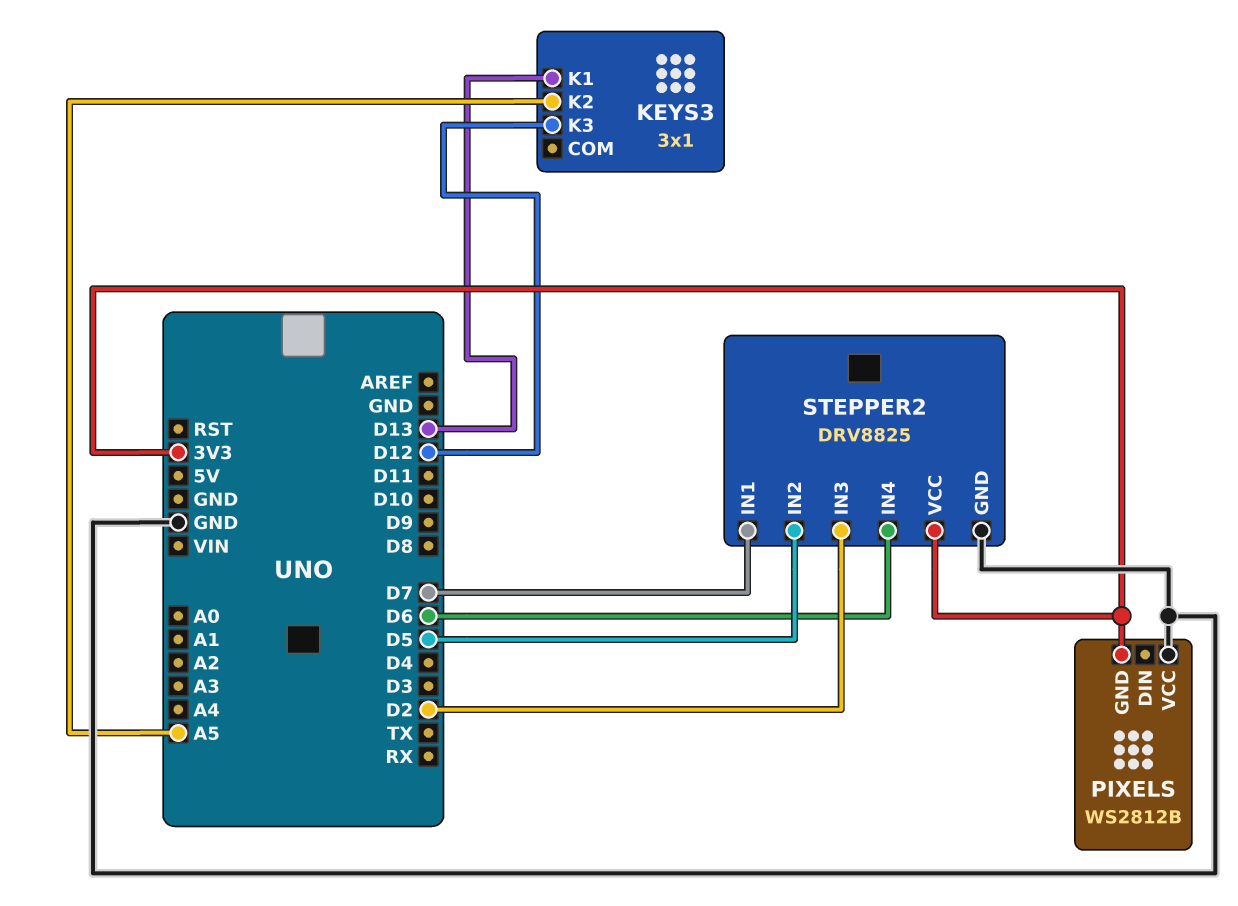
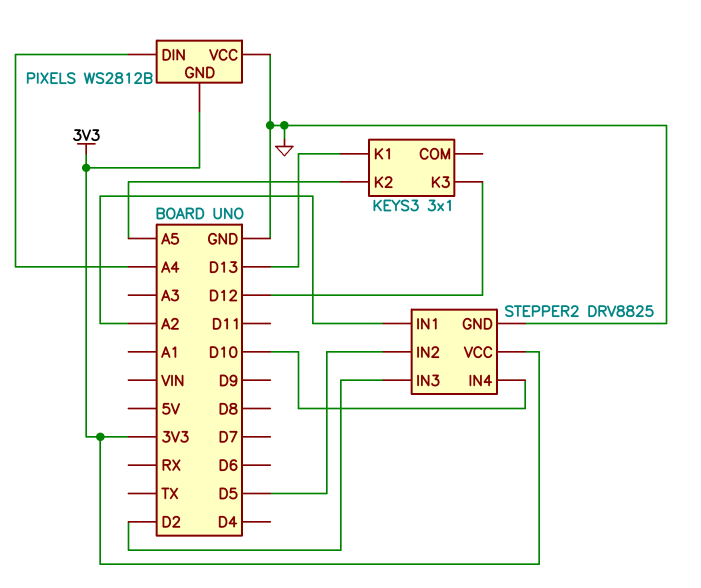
PIXELS pin DIN: none -> A4
STEPPER2 pin IN1: D7 -> A2
STEPPER2 pin IN4: D6 -> D10

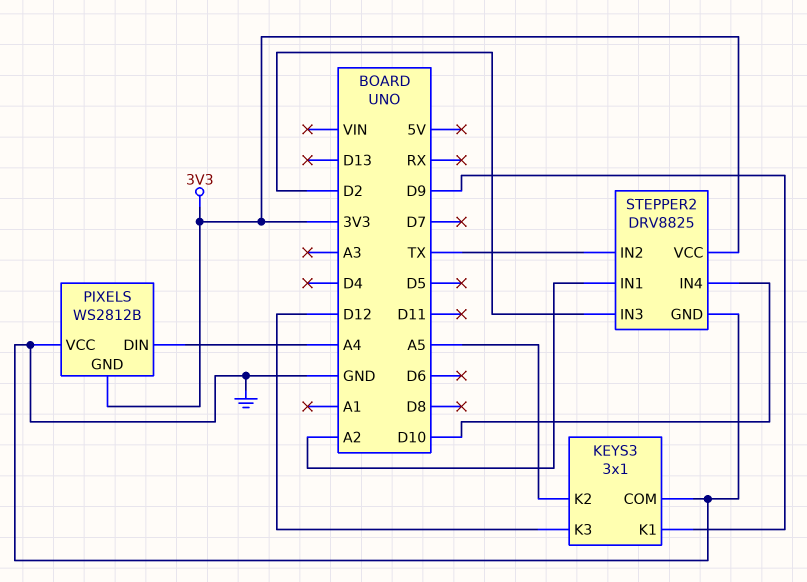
KEYS3 pin COM: none -> GND
KEYS3 pin K1: D13 -> D9
STEPPER2 pin IN2: D5 -> TX

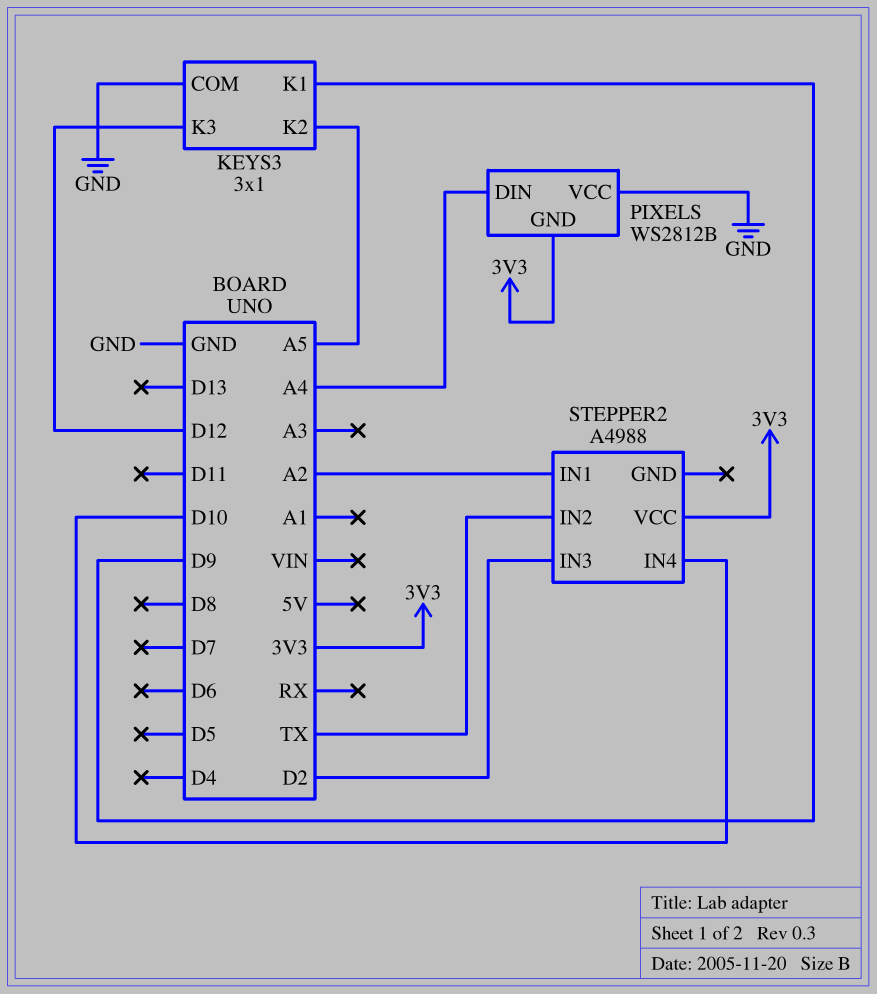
STEPPER2: DRV8825 -> A4988
STEPPER2 pin GND: GND -> none

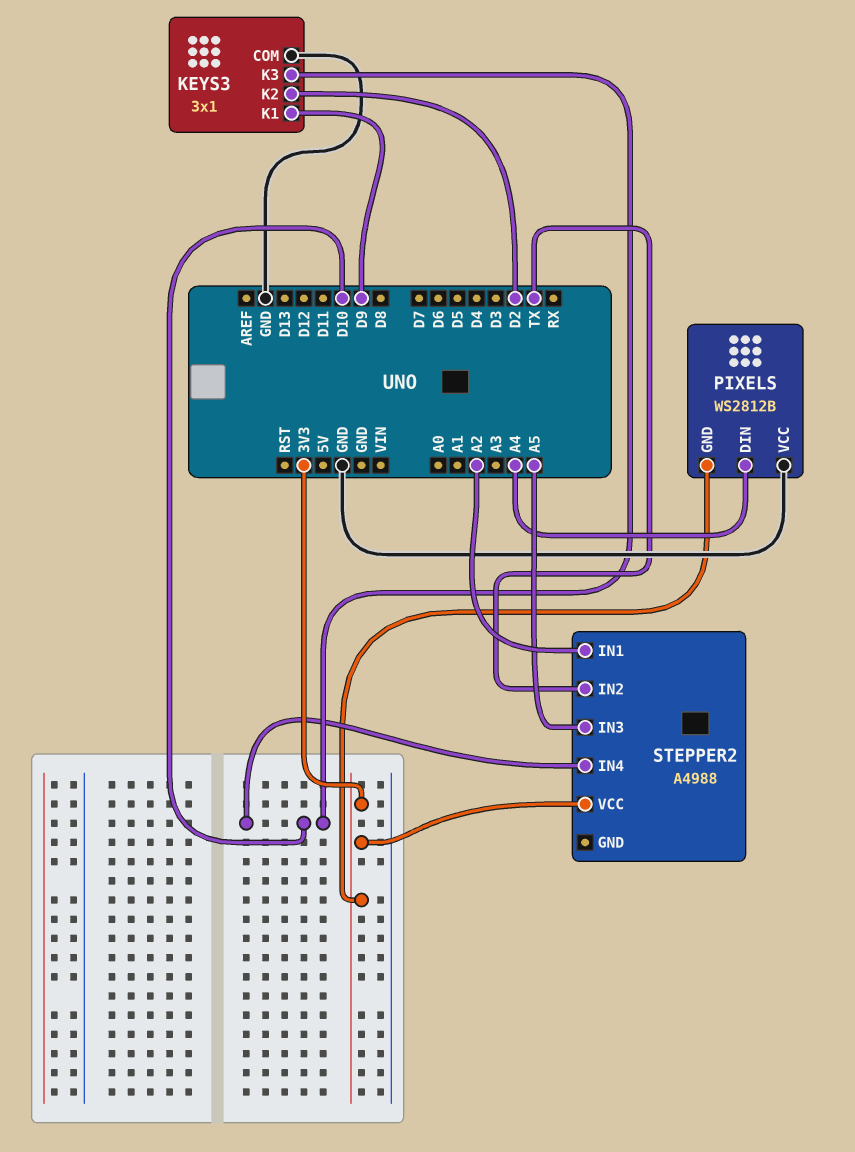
KEYS3 pin K2: A5 -> D2
KEYS3 pin K3: D12 -> D10
STEPPER2 pin IN3: D2 -> A5

